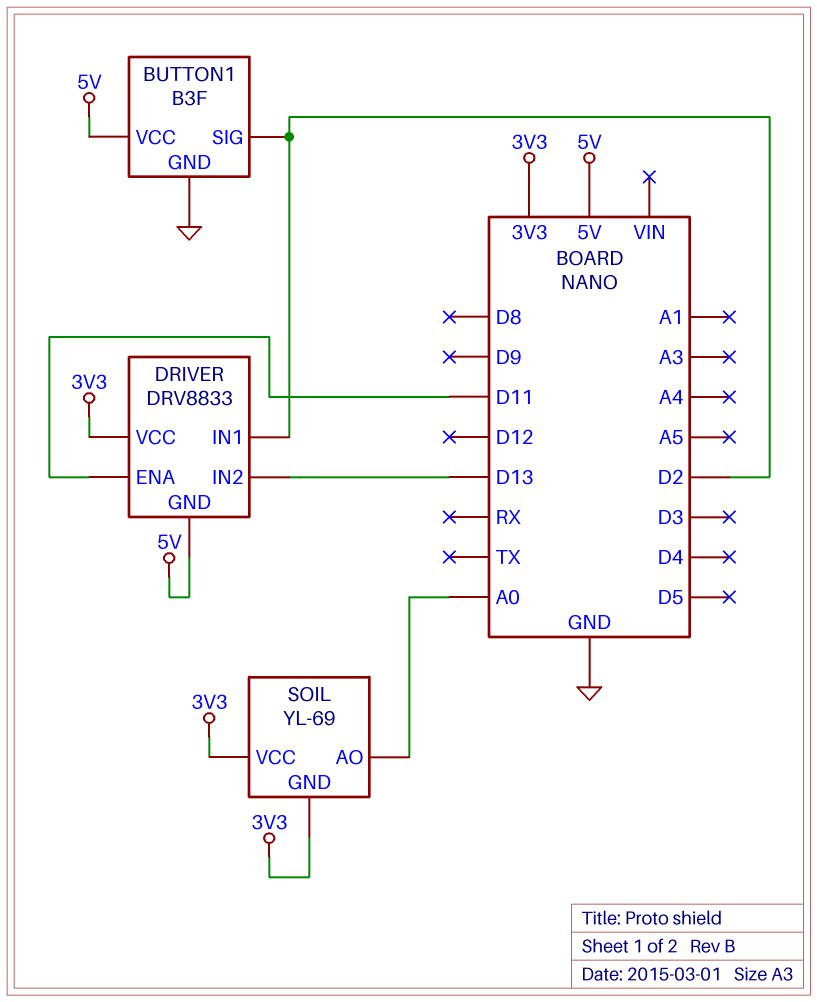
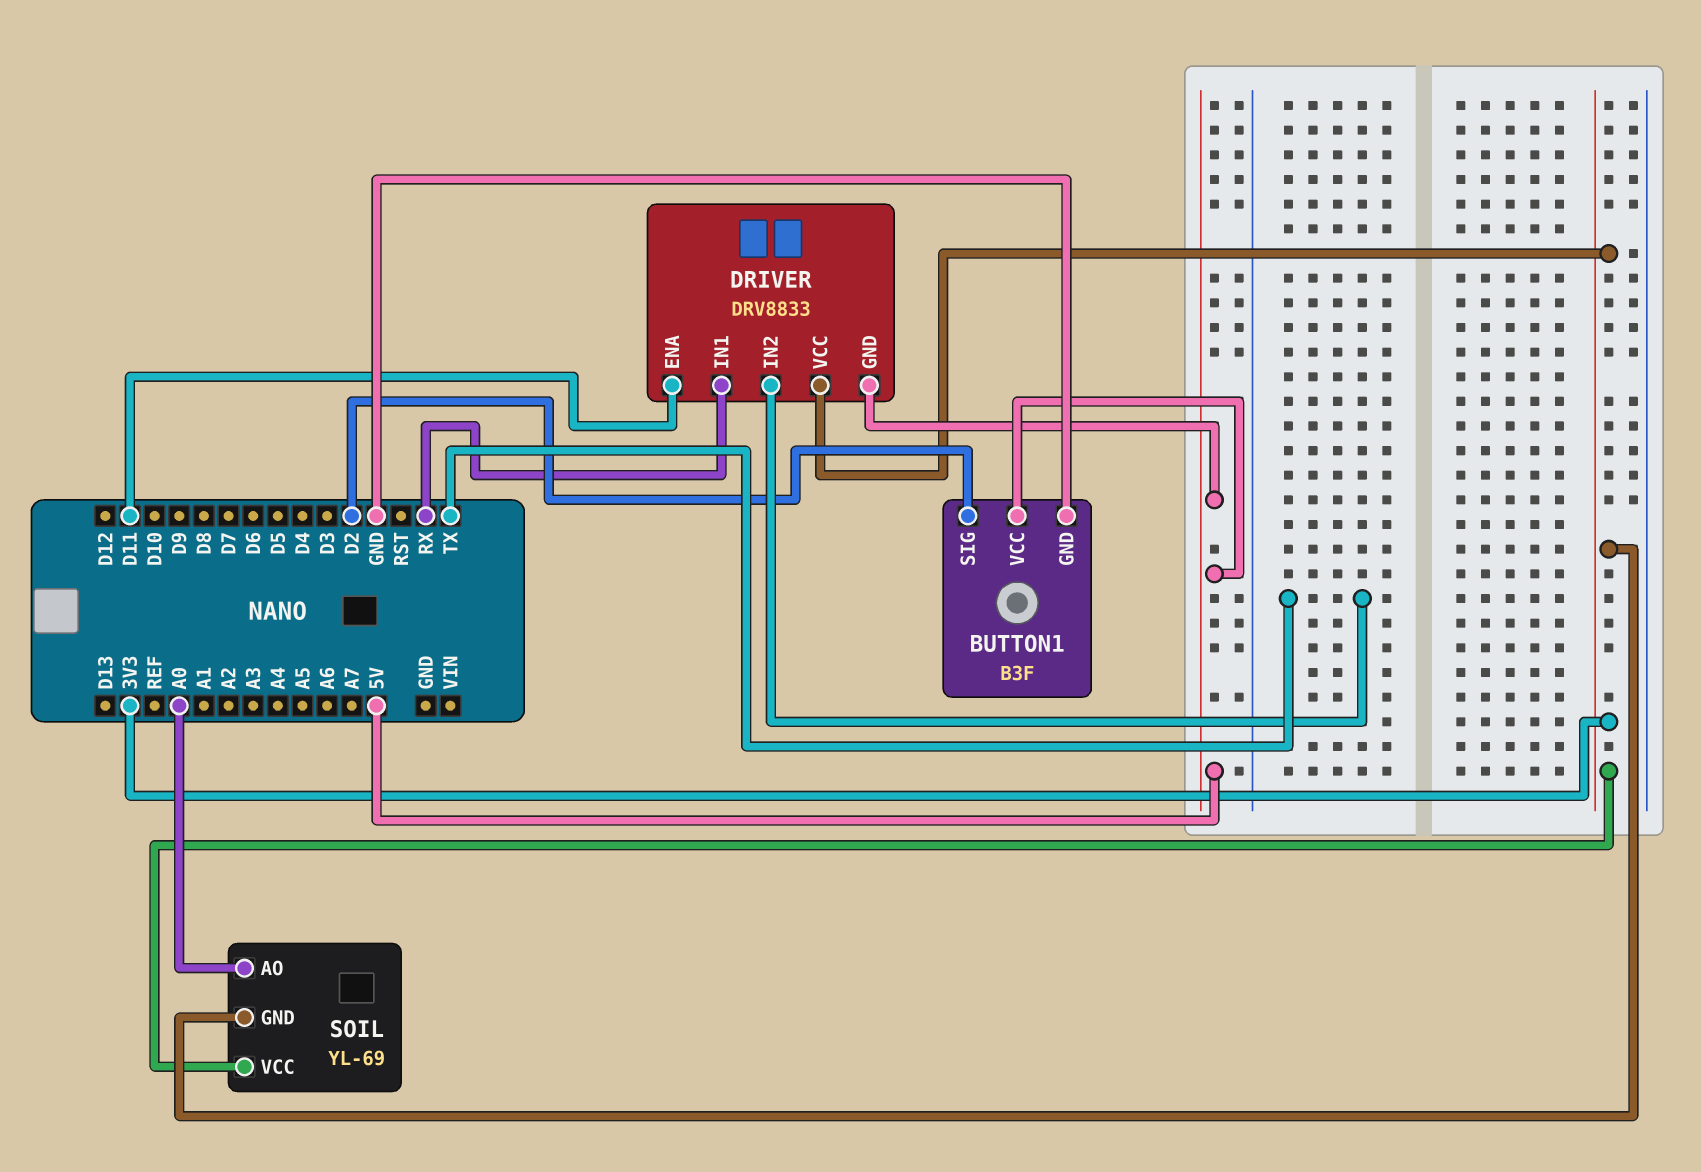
DRIVER pin IN1: D2 -> RX
DRIVER pin IN2: D13 -> TX

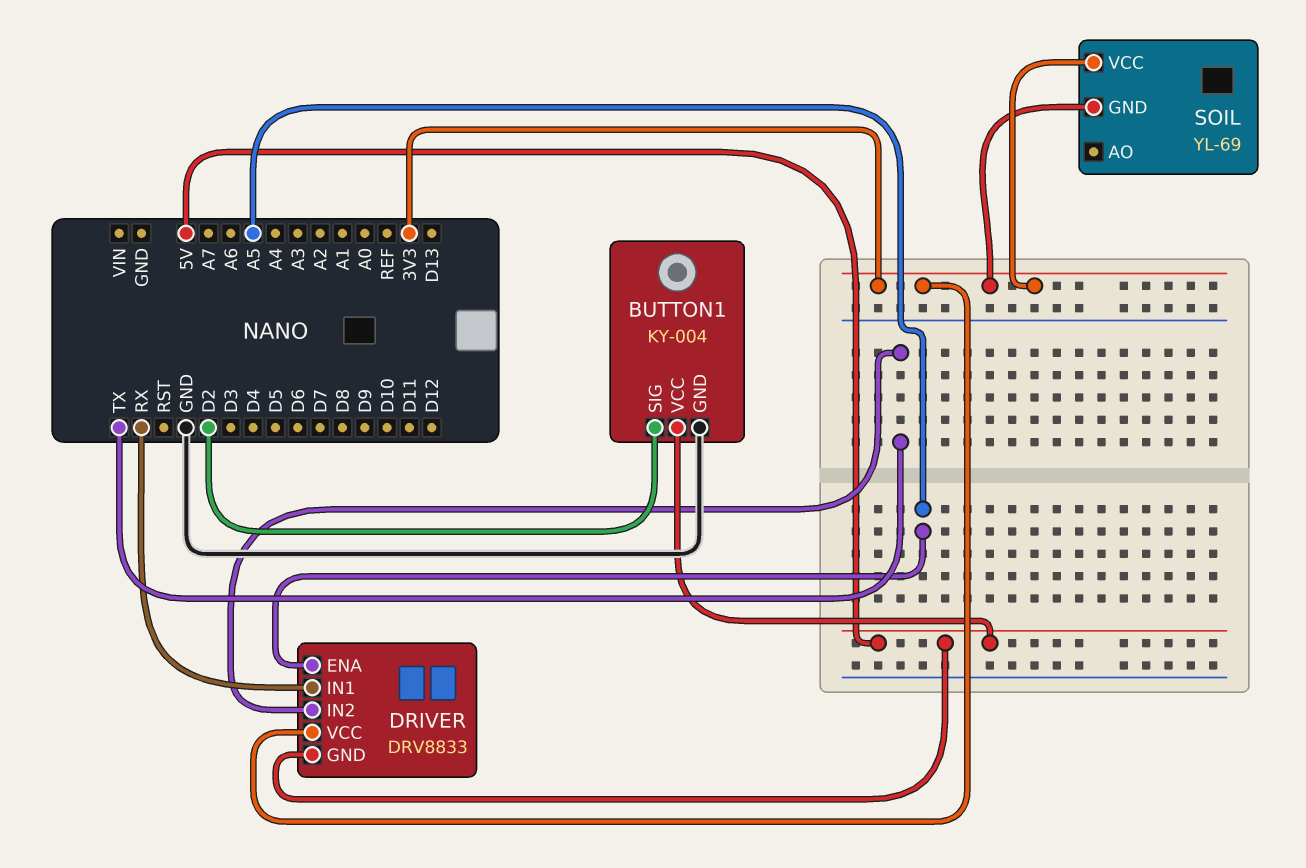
BUTTON1: B3F -> KY-004
DRIVER pin ENA: D11 -> A5
SOIL pin AO: A0 -> none

